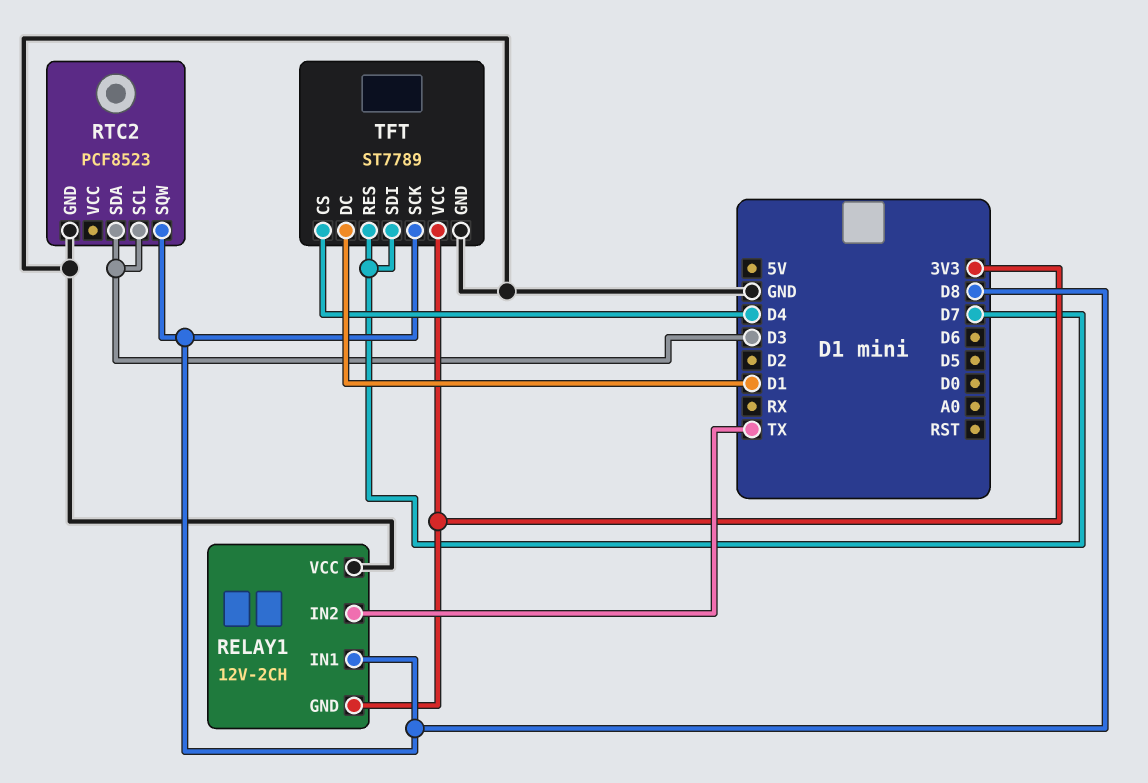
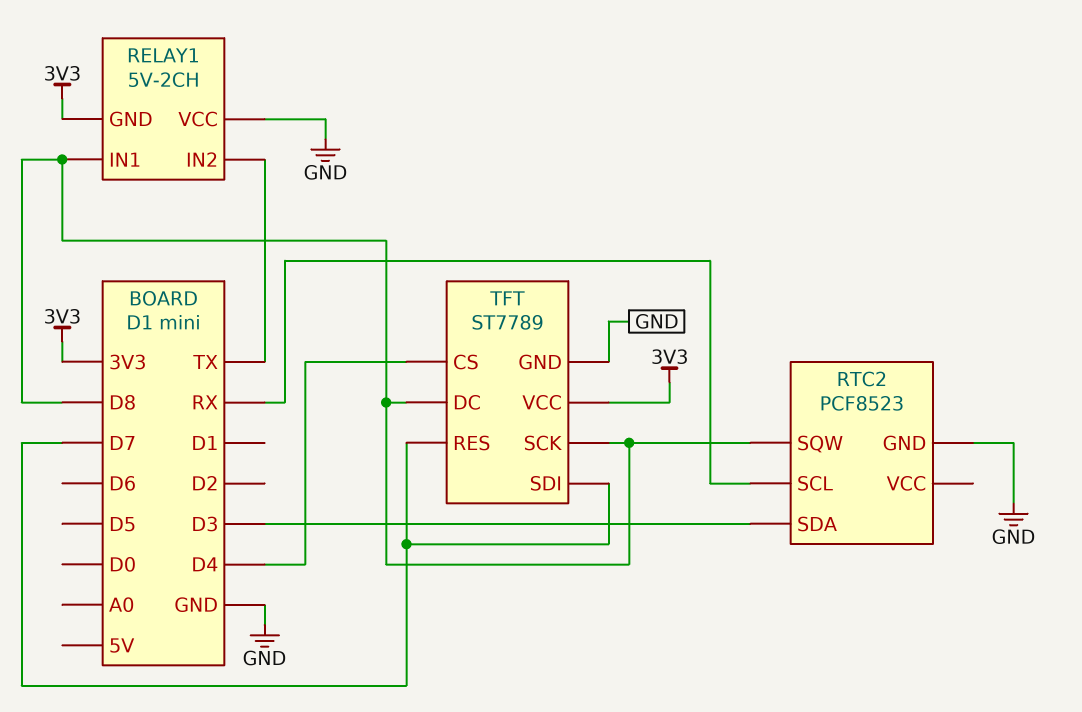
RELAY1: 12V-2CH -> 5V-2CH
RTC2 pin SCL: D3 -> RX
TFT pin DC: D1 -> D8

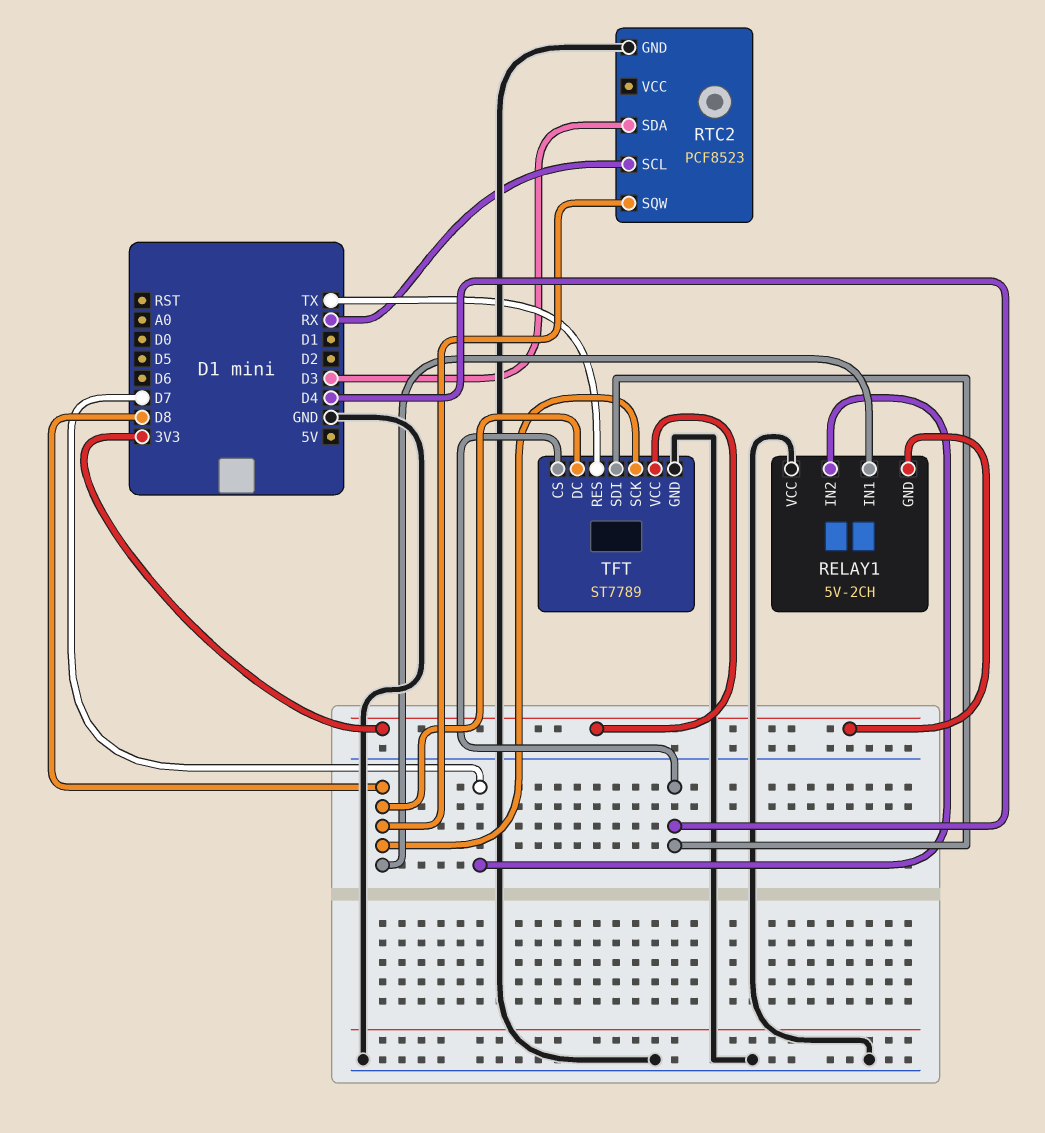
RELAY1 pin IN2: TX -> D7
TFT pin RES: D7 -> TX
TFT pin SDI: D7 -> D4

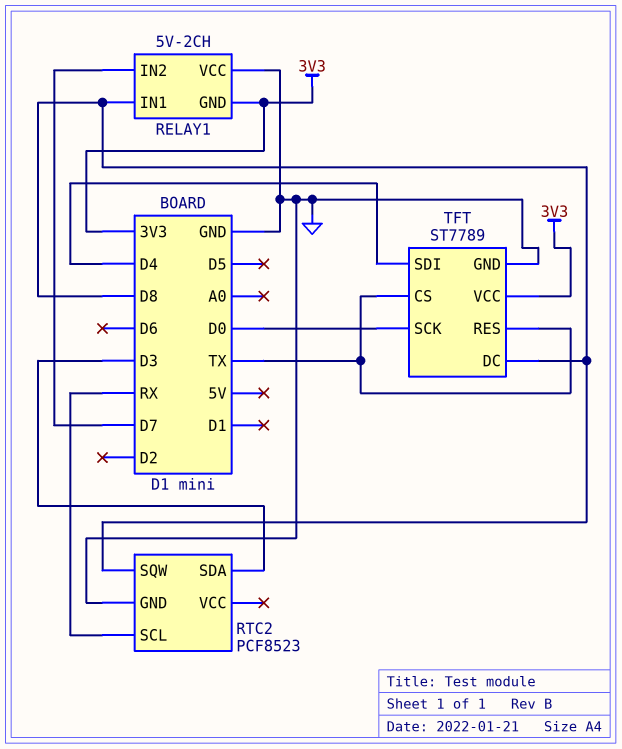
TFT pin CS: D4 -> TX
TFT pin SCK: D8 -> D0

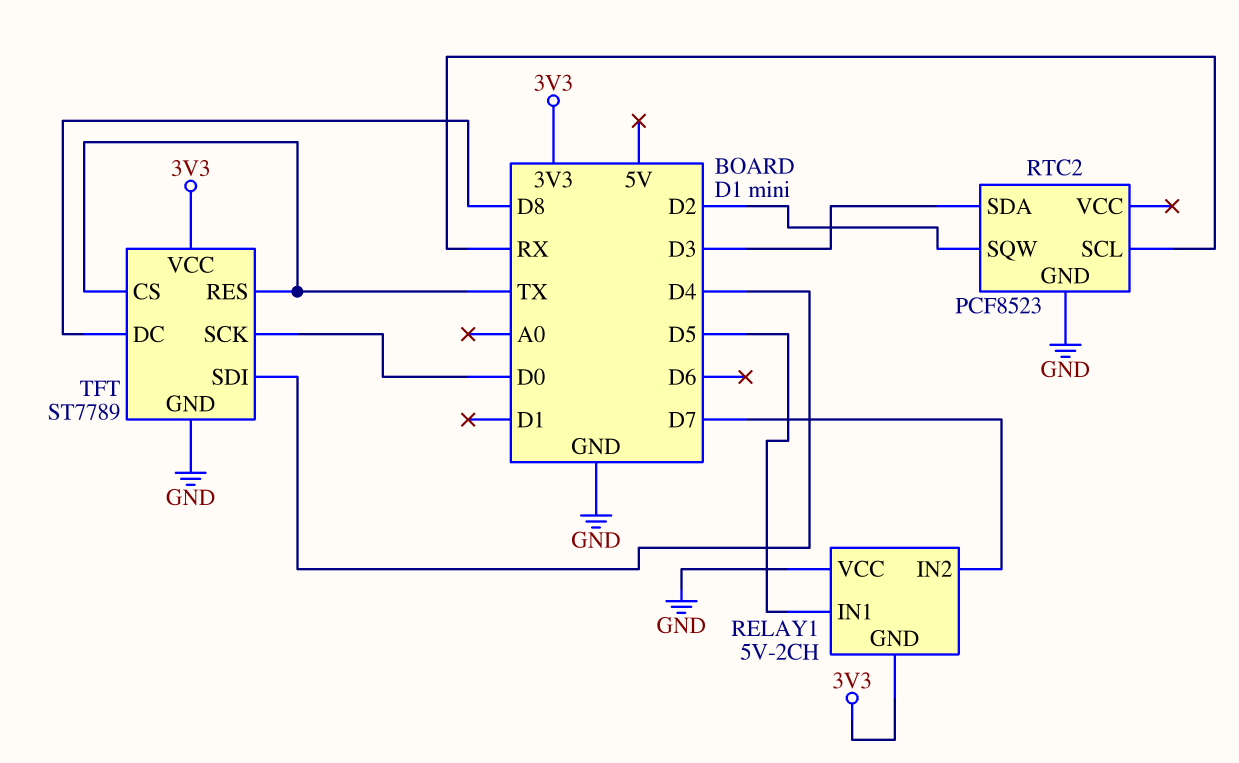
RELAY1 pin IN1: D8 -> D5
RTC2 pin SQW: D8 -> D2

